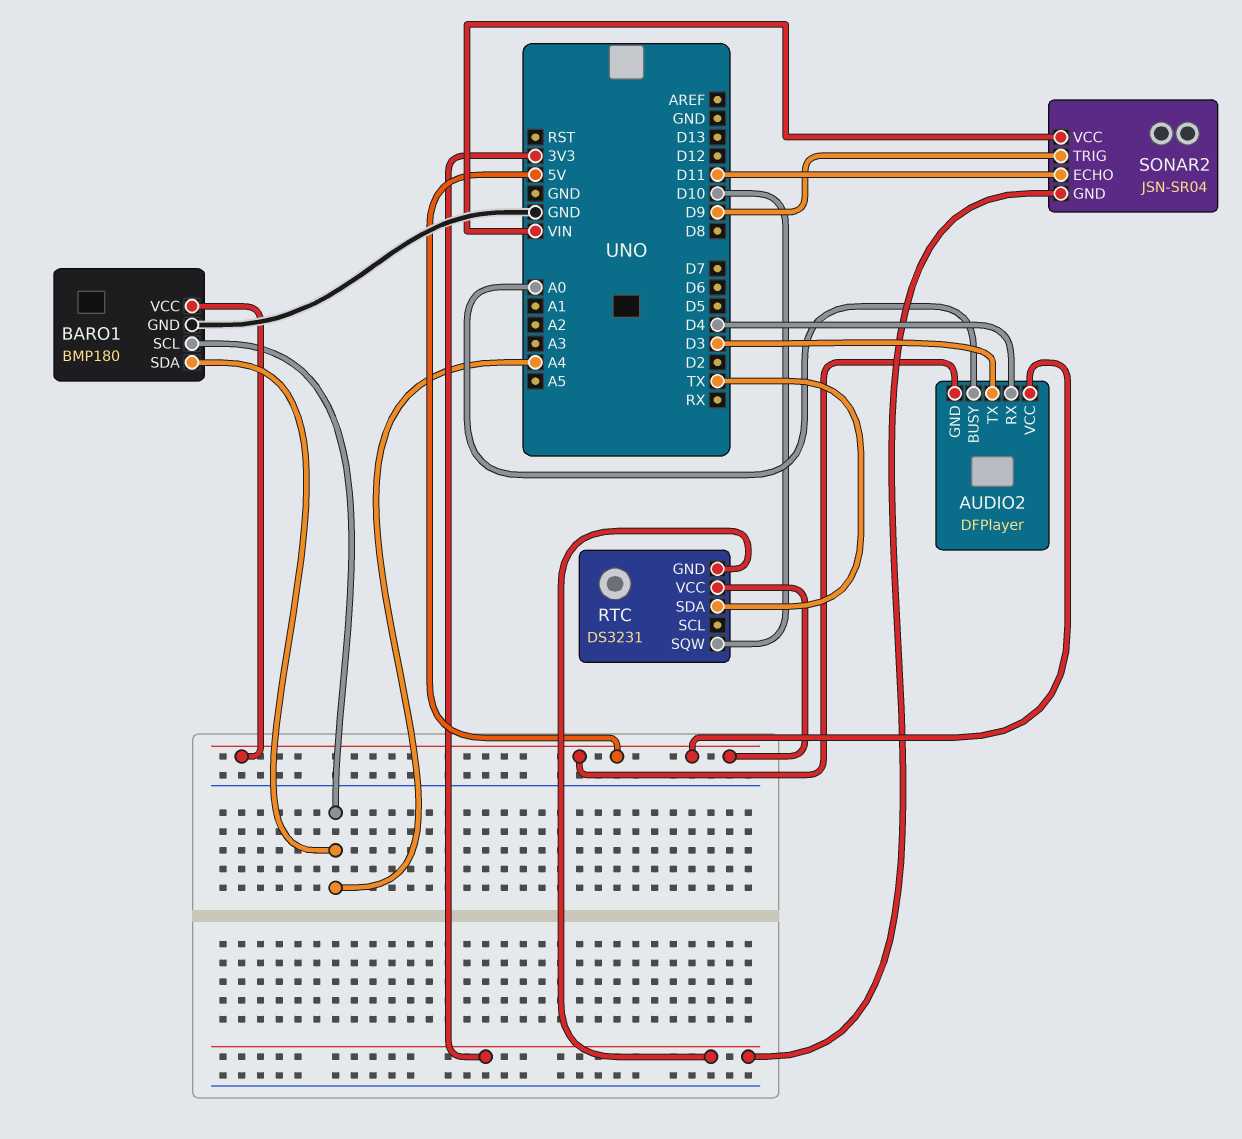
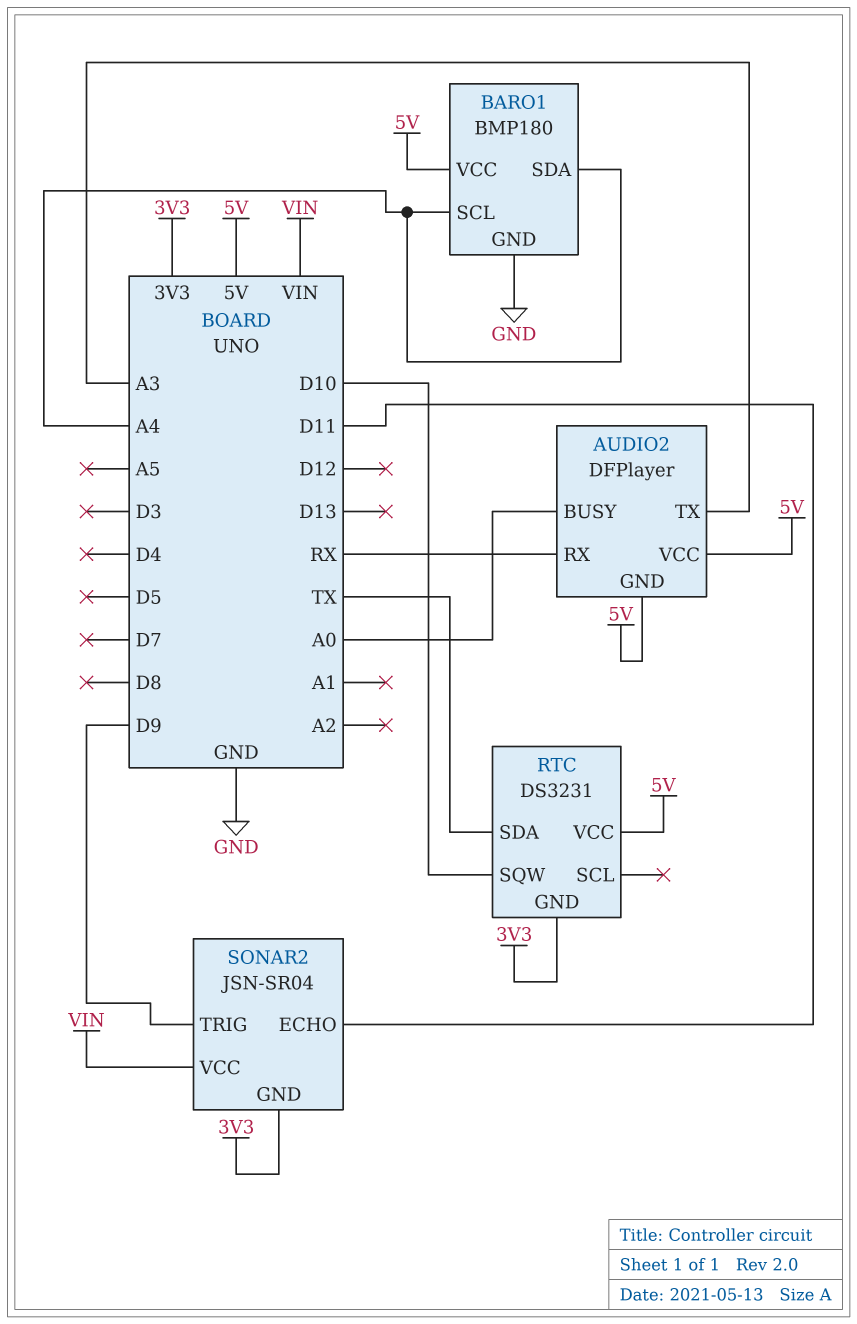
AUDIO2 pin RX: D4 -> RX
AUDIO2 pin TX: D3 -> A3

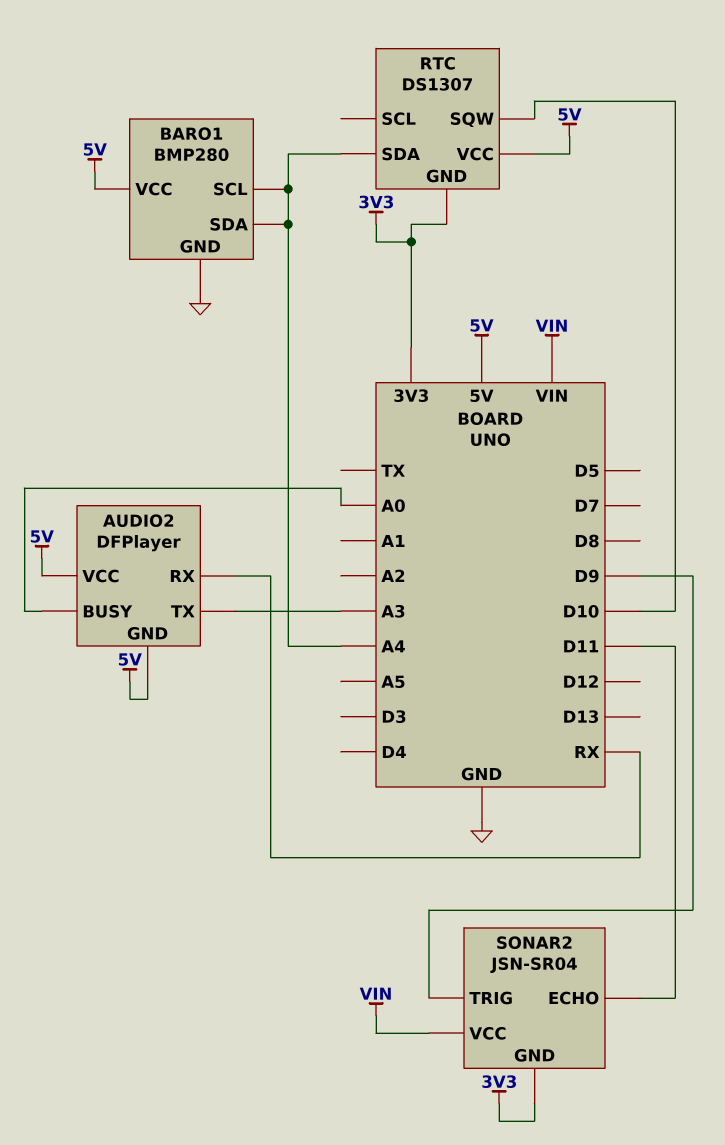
BARO1: BMP180 -> BMP280
RTC: DS3231 -> DS1307
RTC pin SDA: TX -> A4

